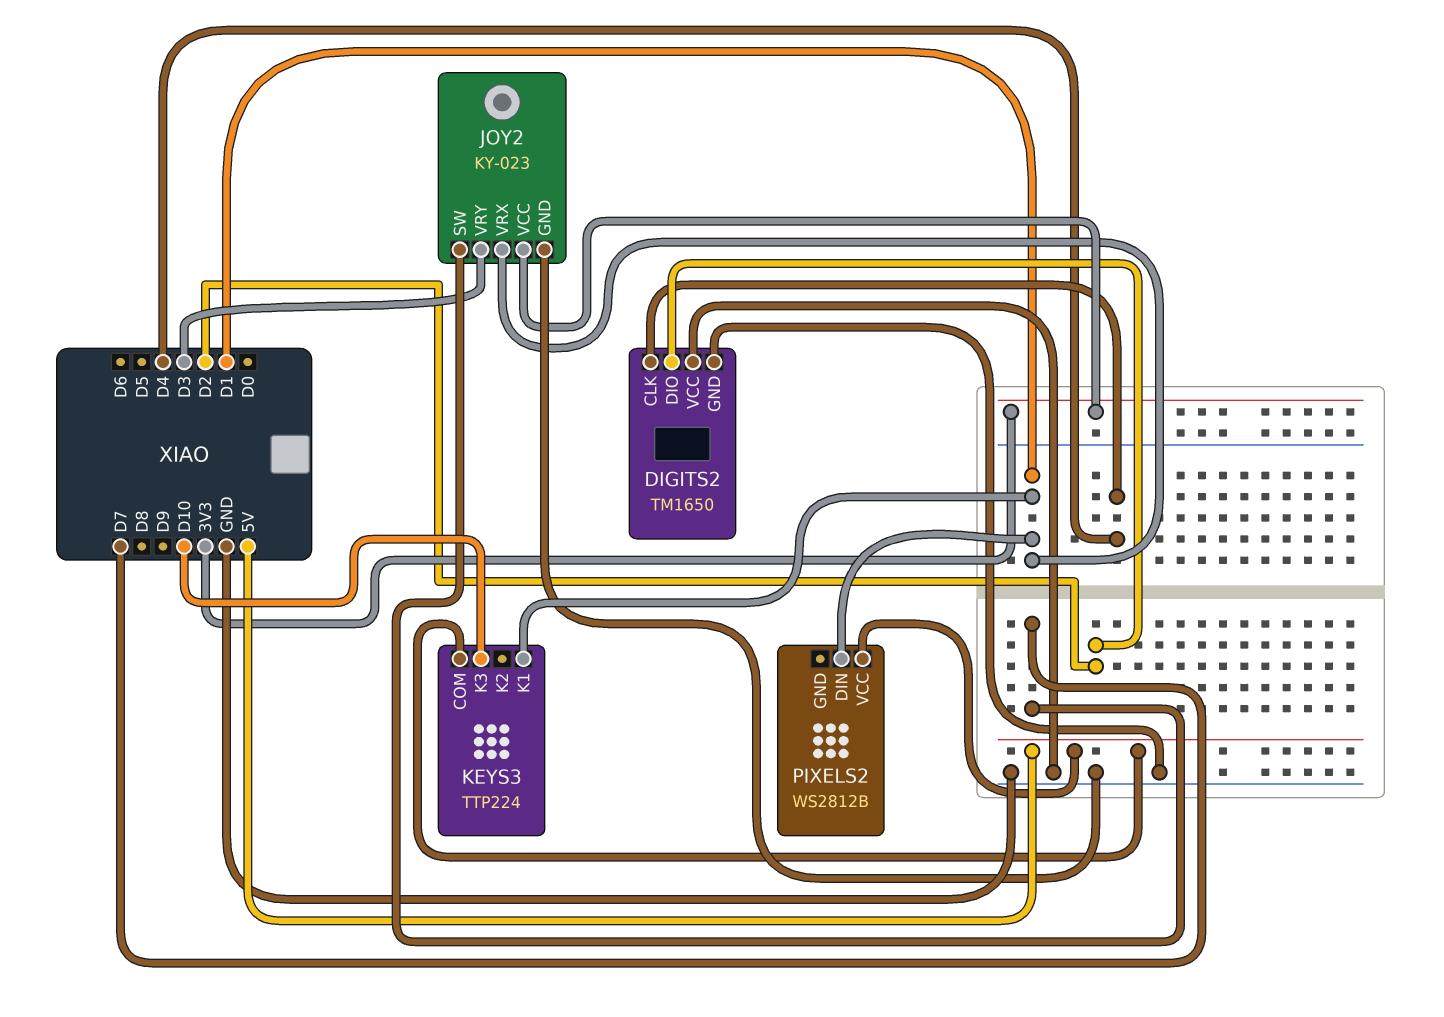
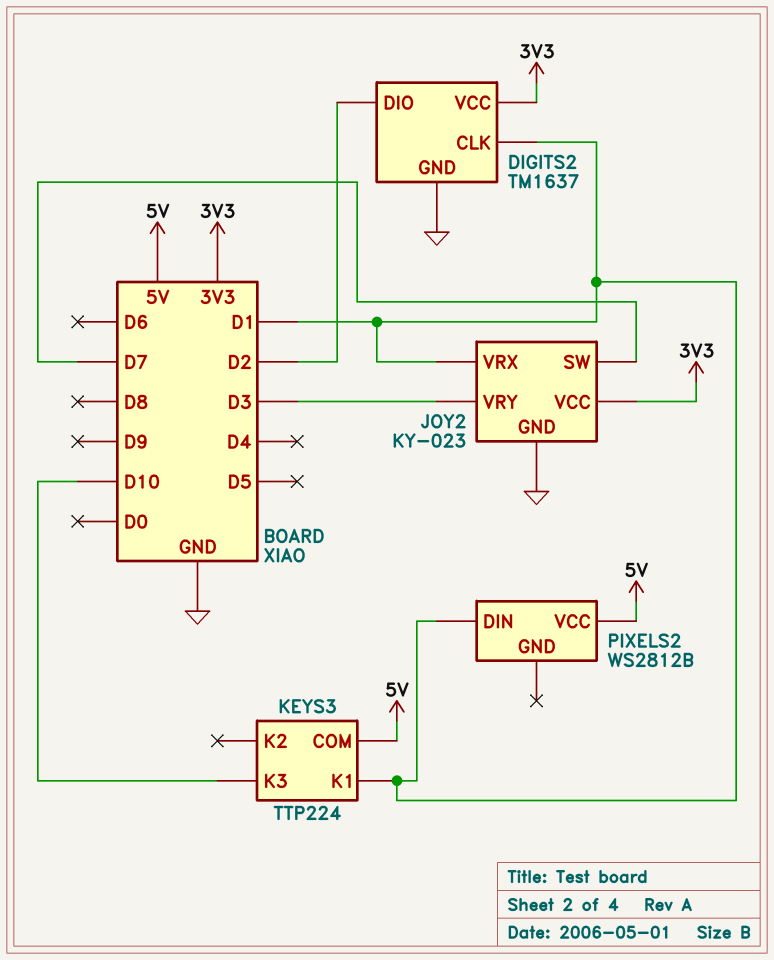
DIGITS2: TM1650 -> TM1637
DIGITS2 pin CLK: D4 -> D1
DIGITS2 pin VCC: GND -> 3V3

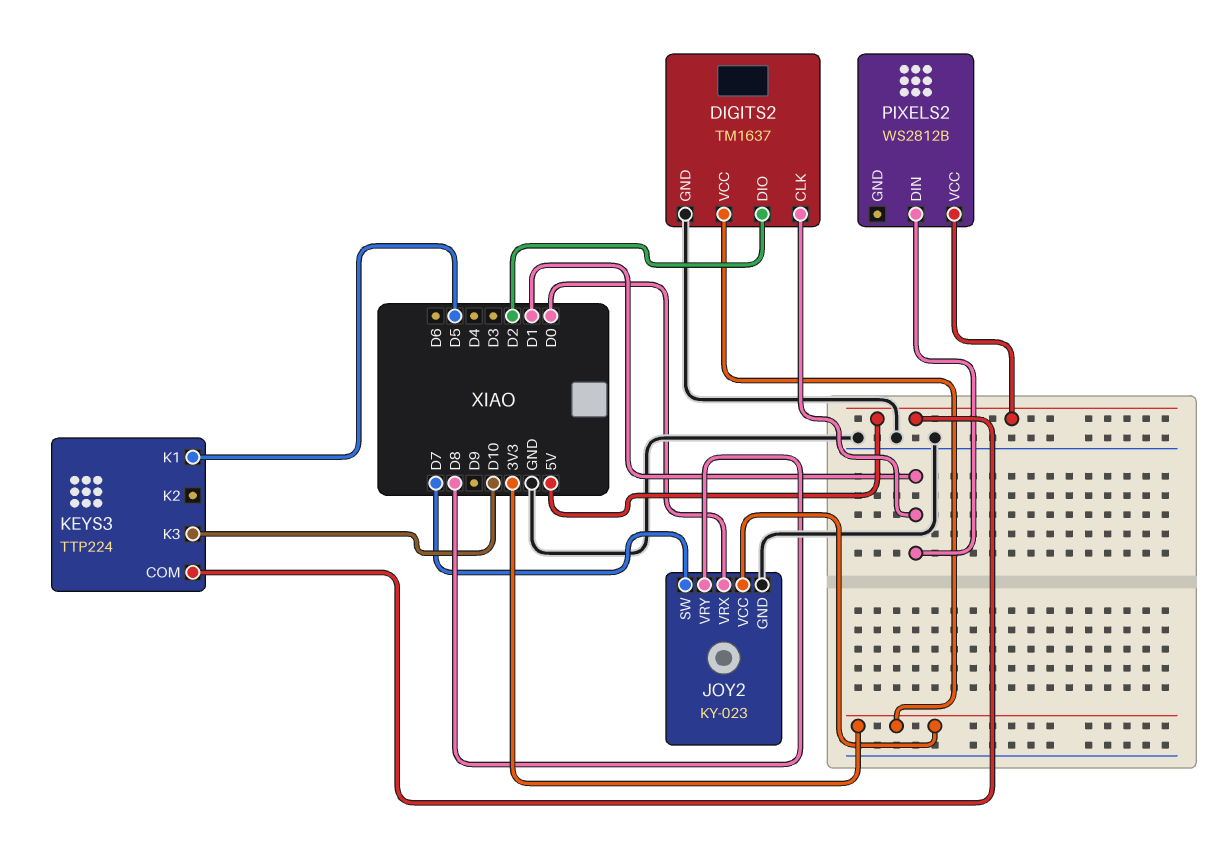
JOY2 pin VRX: D1 -> D0
JOY2 pin VRY: D3 -> D8
KEYS3 pin K1: D1 -> D5

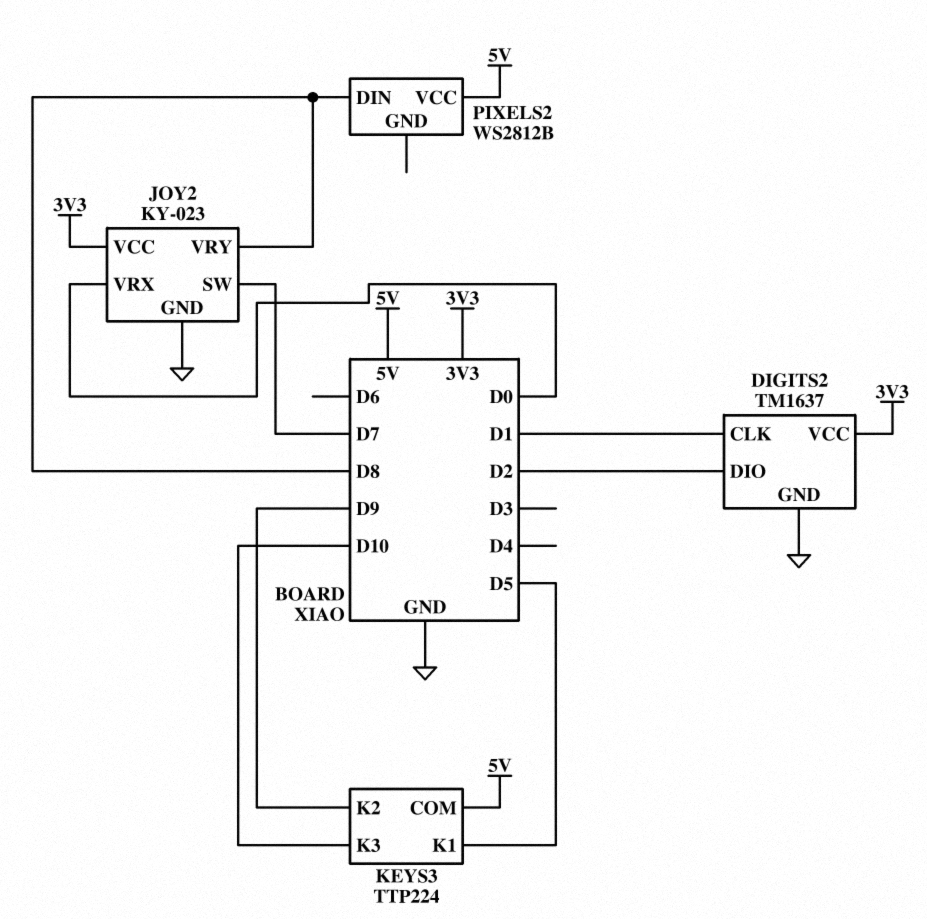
KEYS3 pin K2: none -> D9
PIXELS2 pin DIN: D1 -> D8

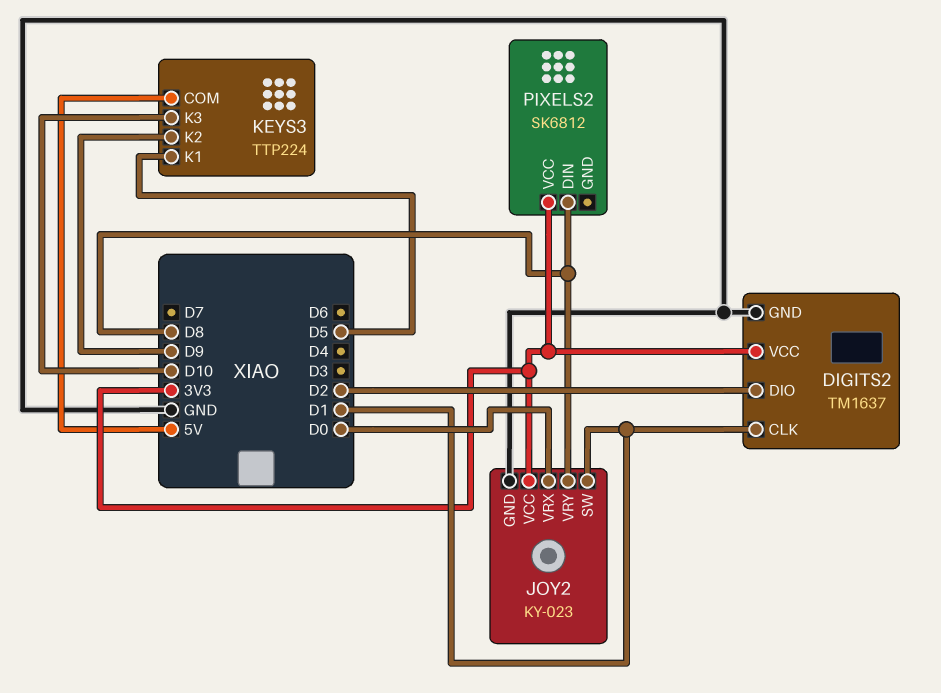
JOY2 pin SW: D7 -> D1
PIXELS2: WS2812B -> SK6812
PIXELS2 pin VCC: 5V -> 3V3

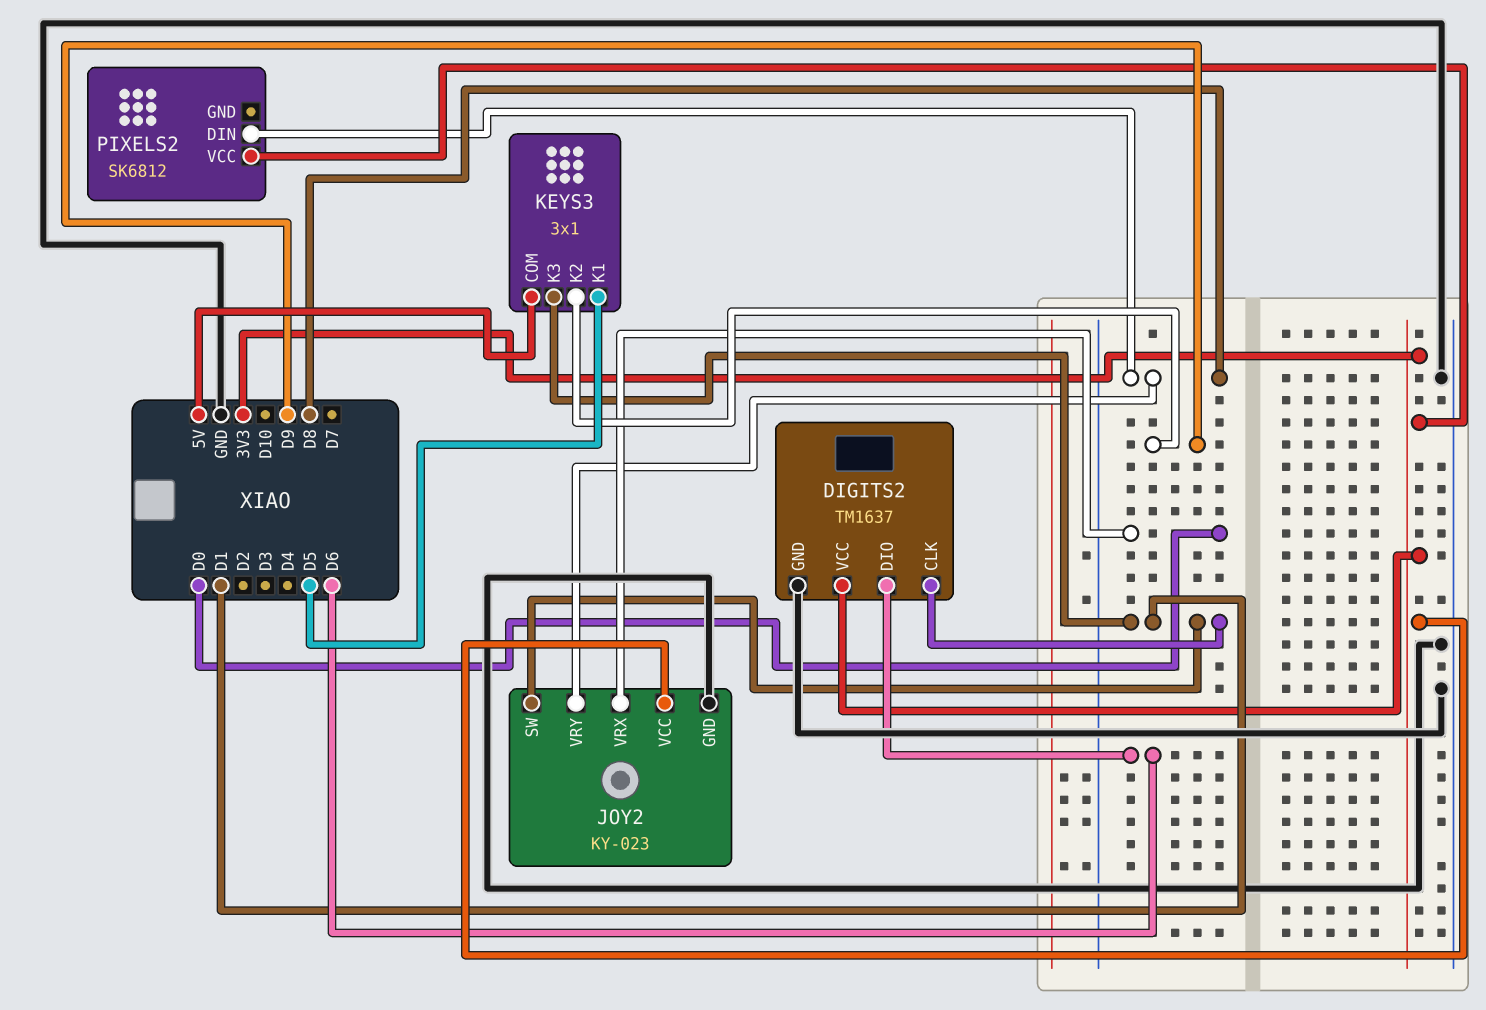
DIGITS2 pin DIO: D2 -> D6
KEYS3: TTP224 -> 3x1
KEYS3 pin K3: D10 -> D1

